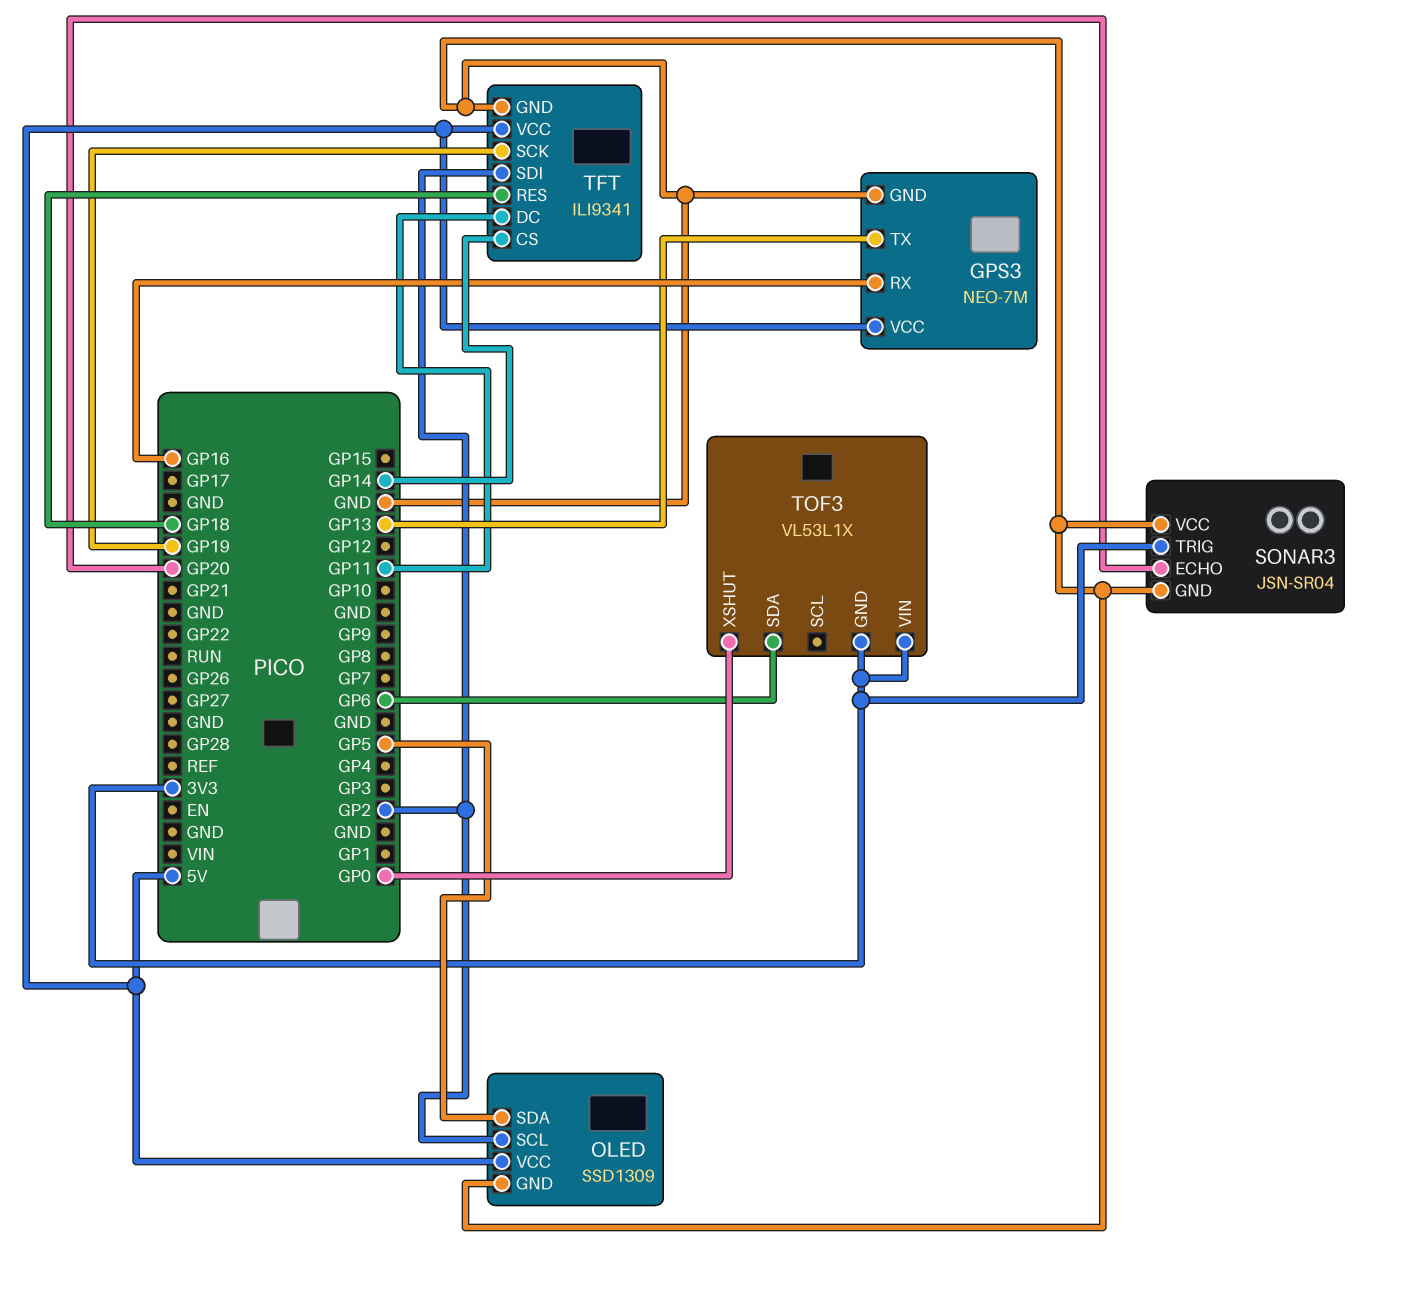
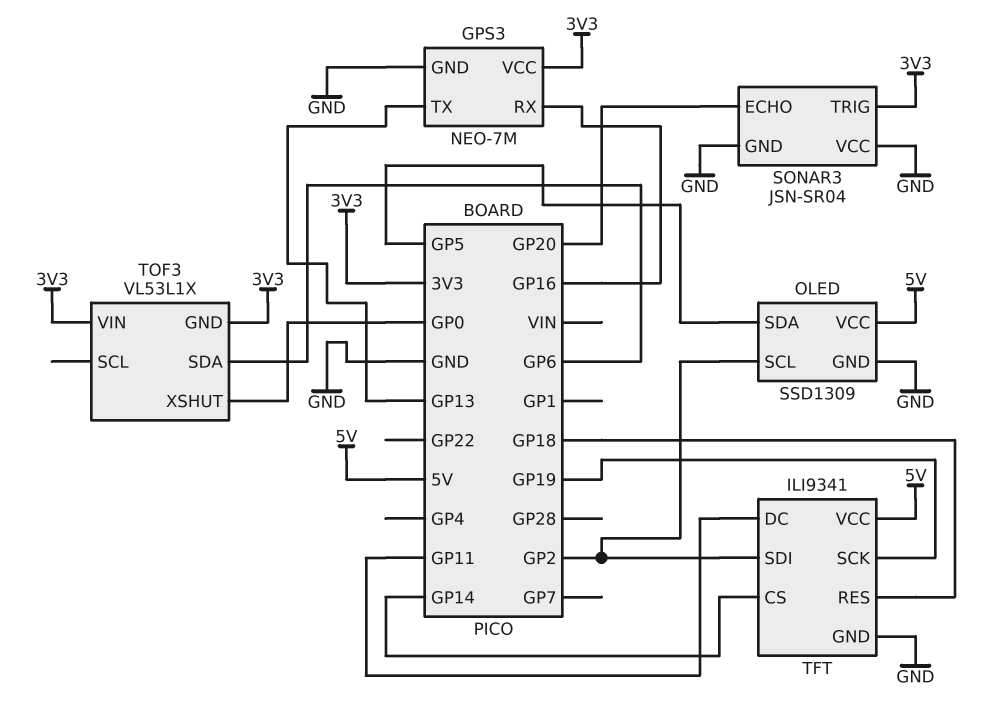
GPS3 pin VCC: 5V -> 3V3

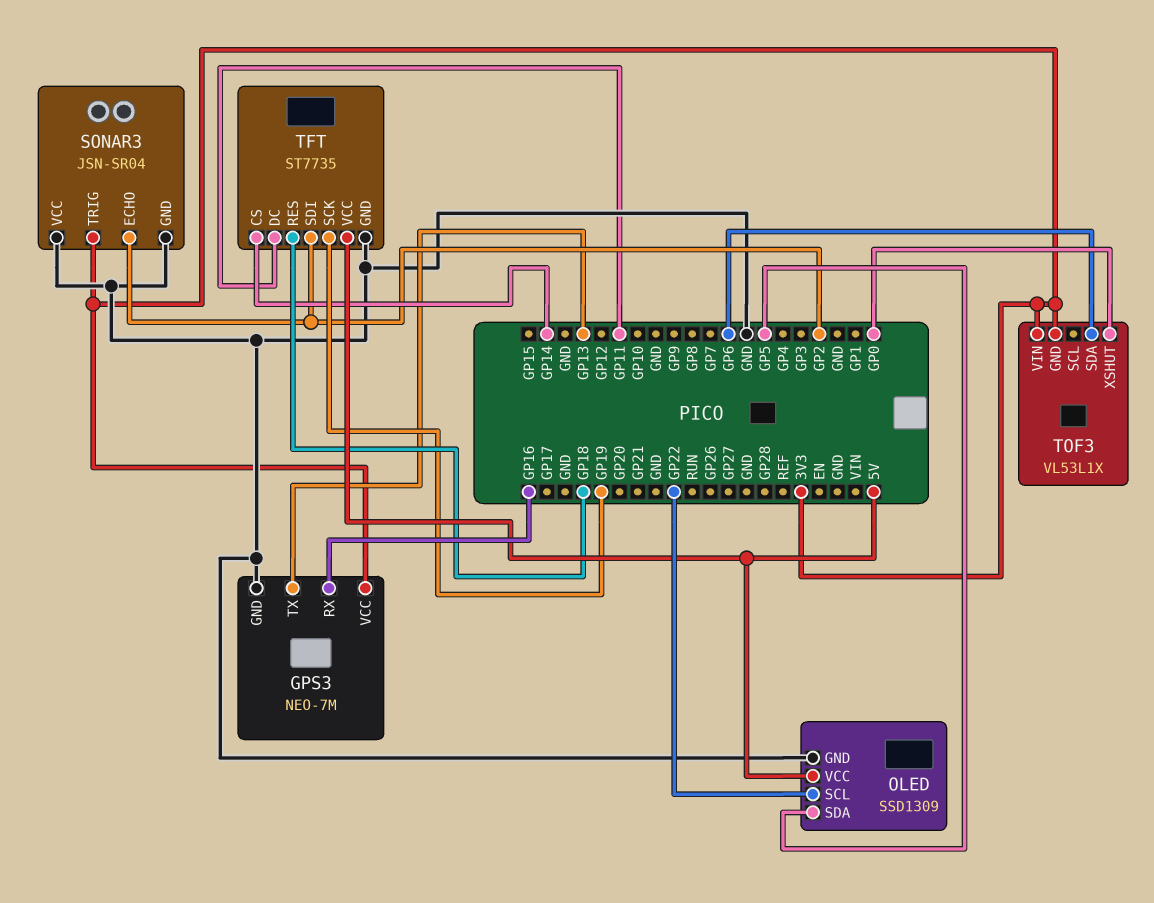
OLED pin SCL: GP2 -> GP22
SONAR3 pin ECHO: GP20 -> GP2
TFT: ILI9341 -> ST7735

